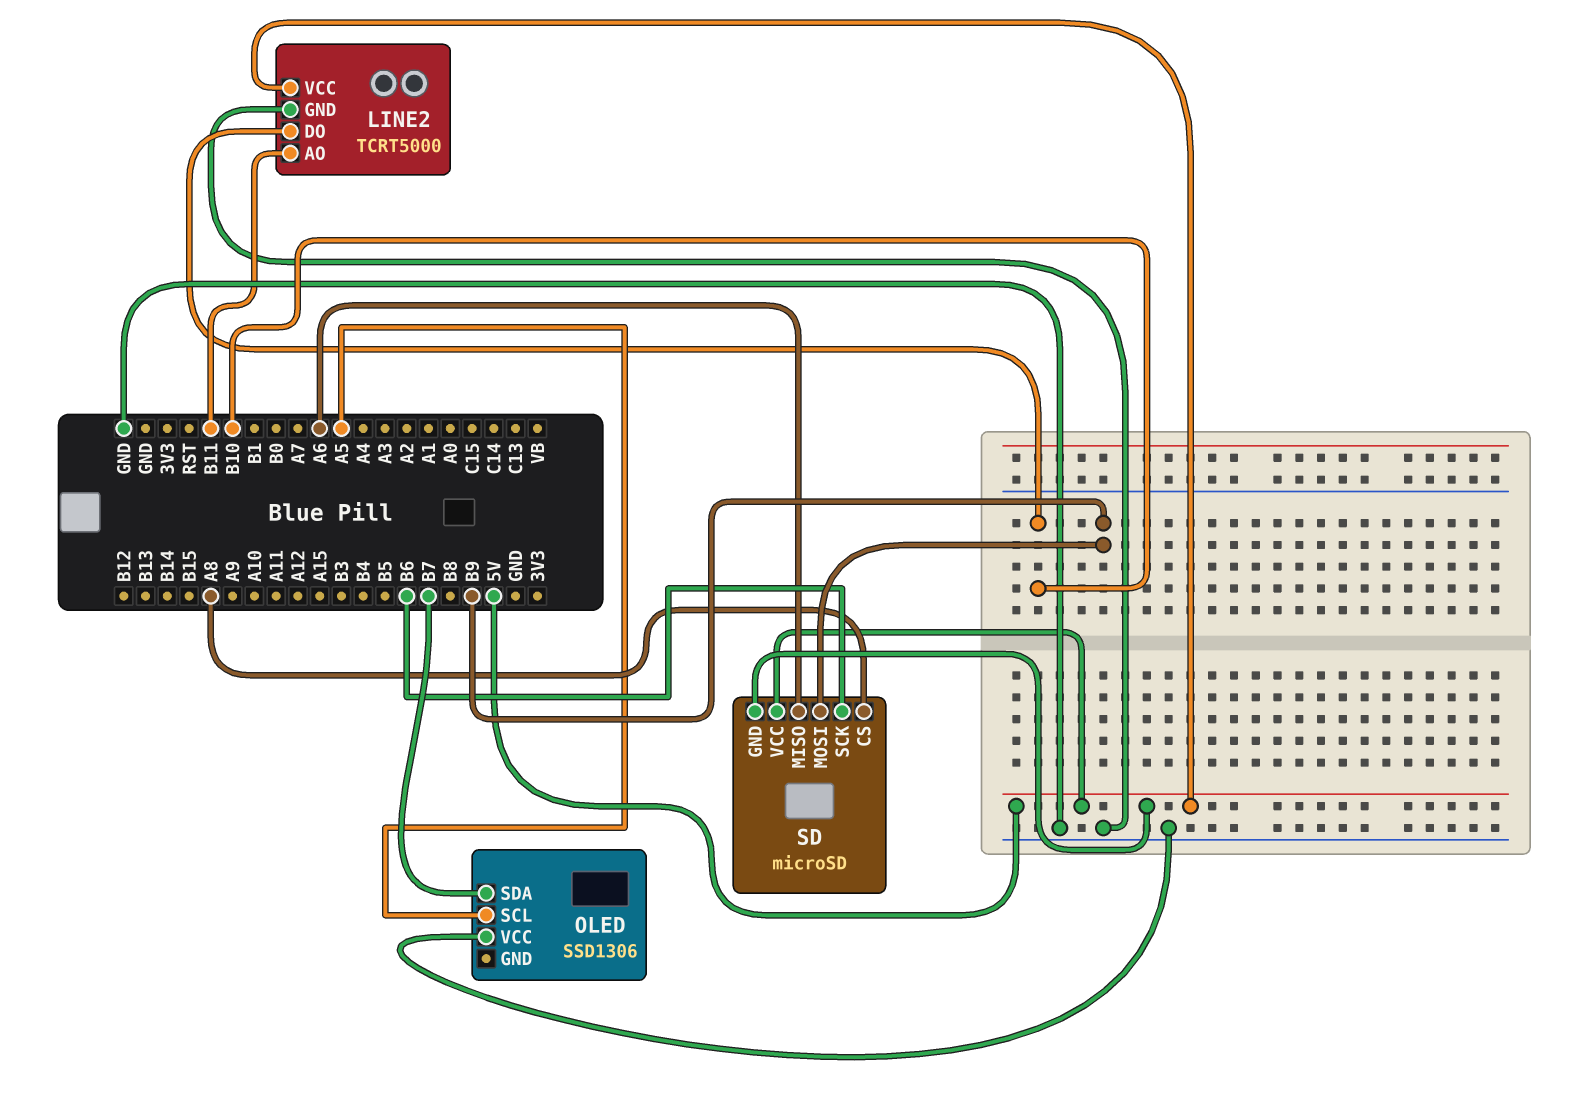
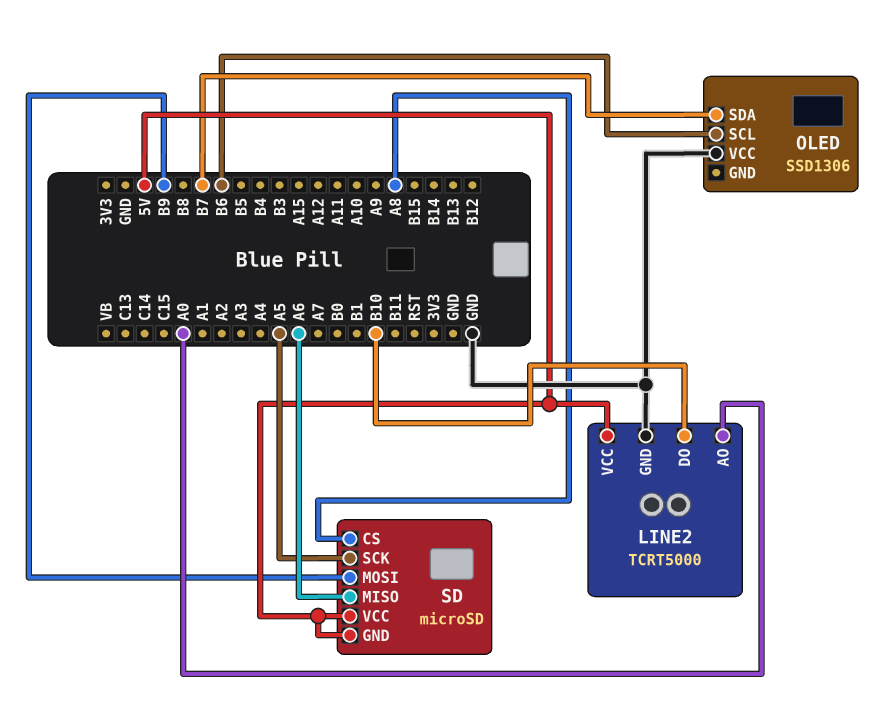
LINE2 pin AO: B11 -> A0
OLED pin SCL: A5 -> B6
SD pin SCK: B6 -> A5

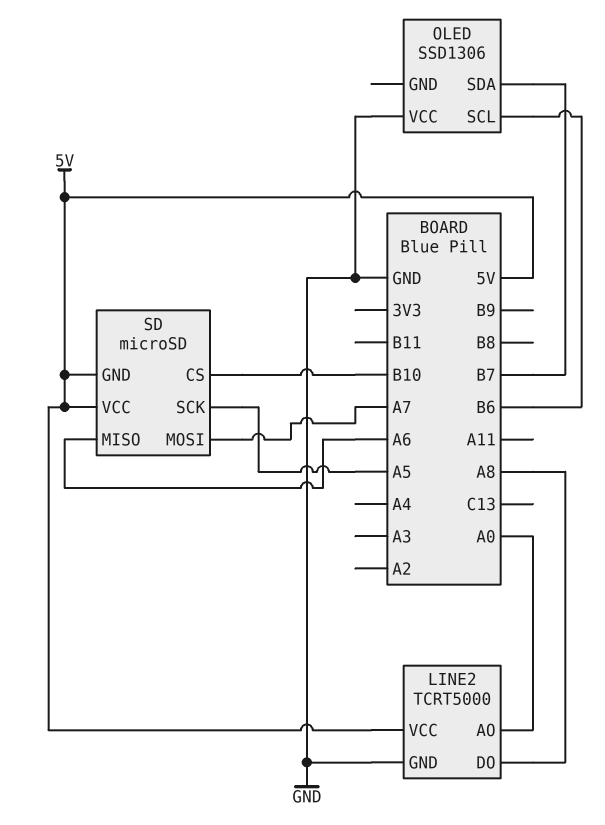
LINE2 pin DO: B10 -> A8
SD pin CS: A8 -> B10
SD pin MOSI: B9 -> A7

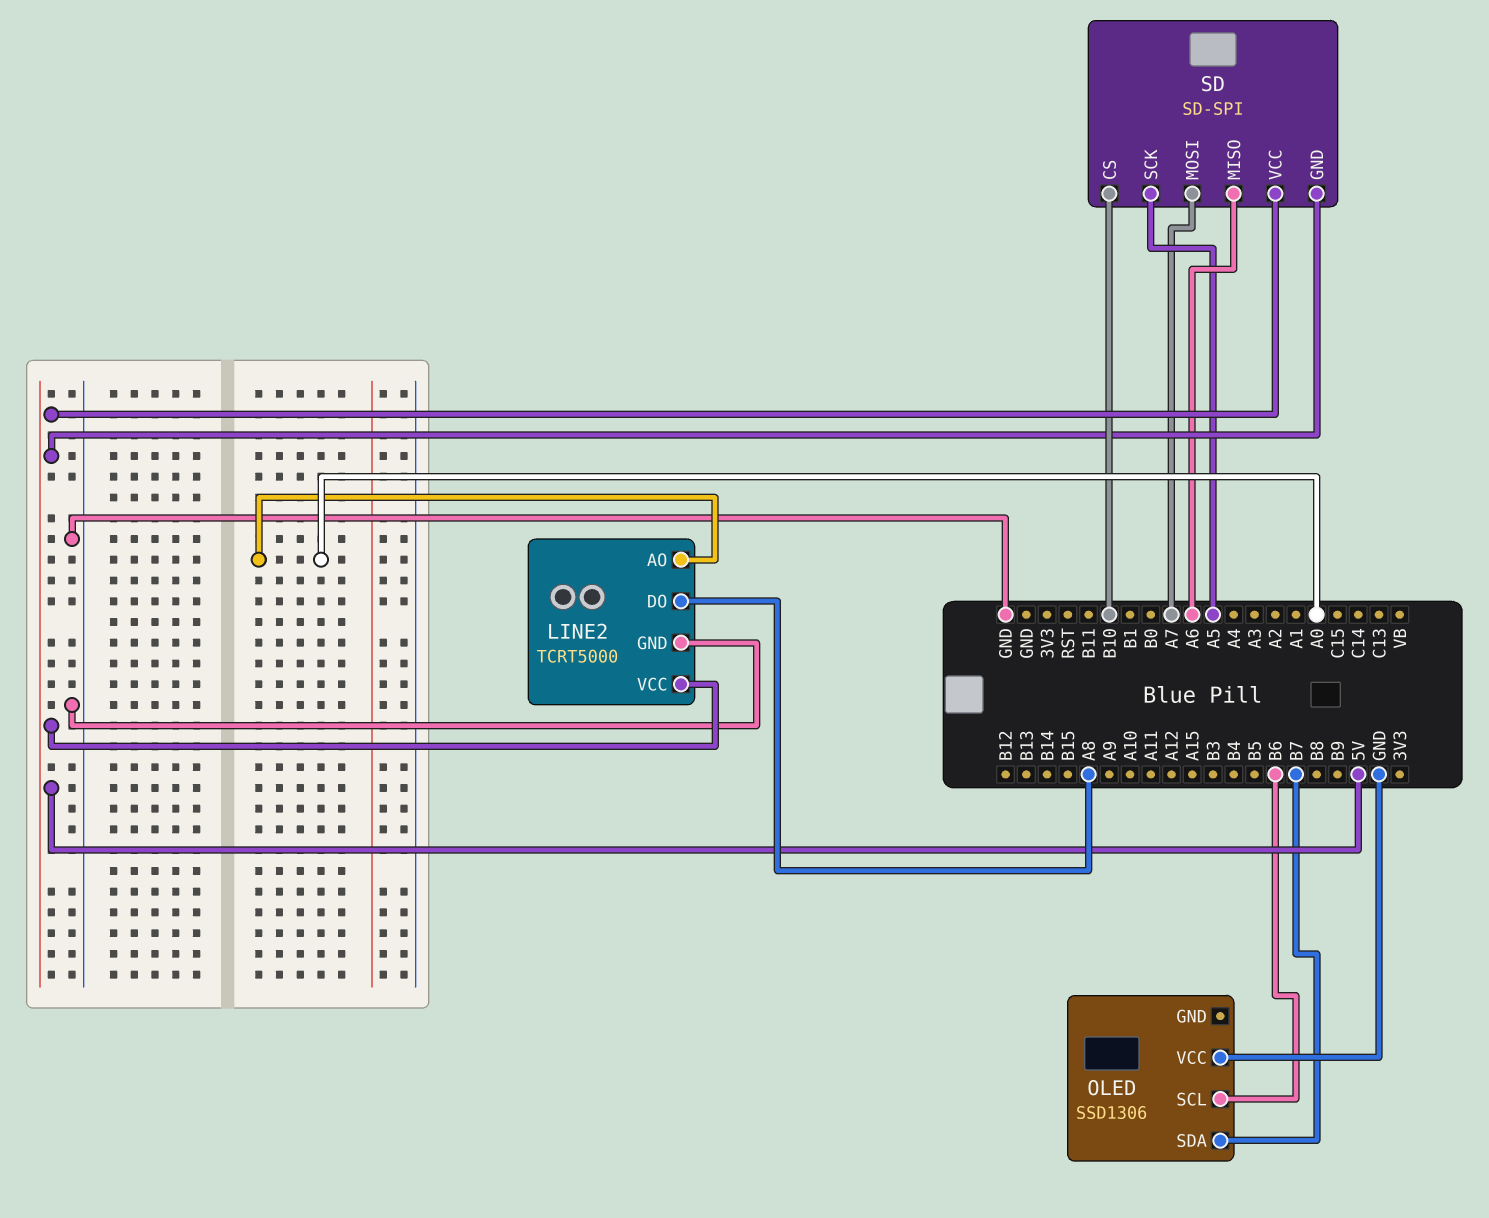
SD: microSD -> SD-SPI

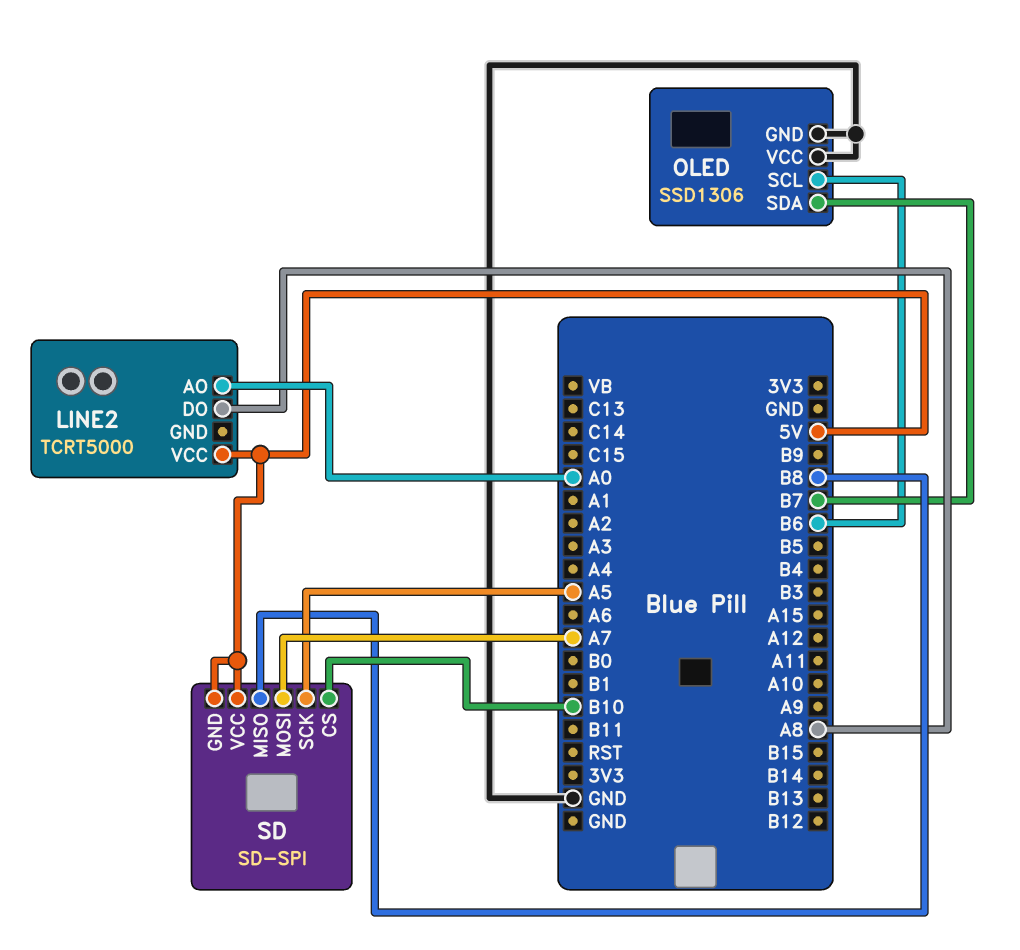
LINE2 pin GND: GND -> none
OLED pin GND: none -> GND
SD pin MISO: A6 -> B8

